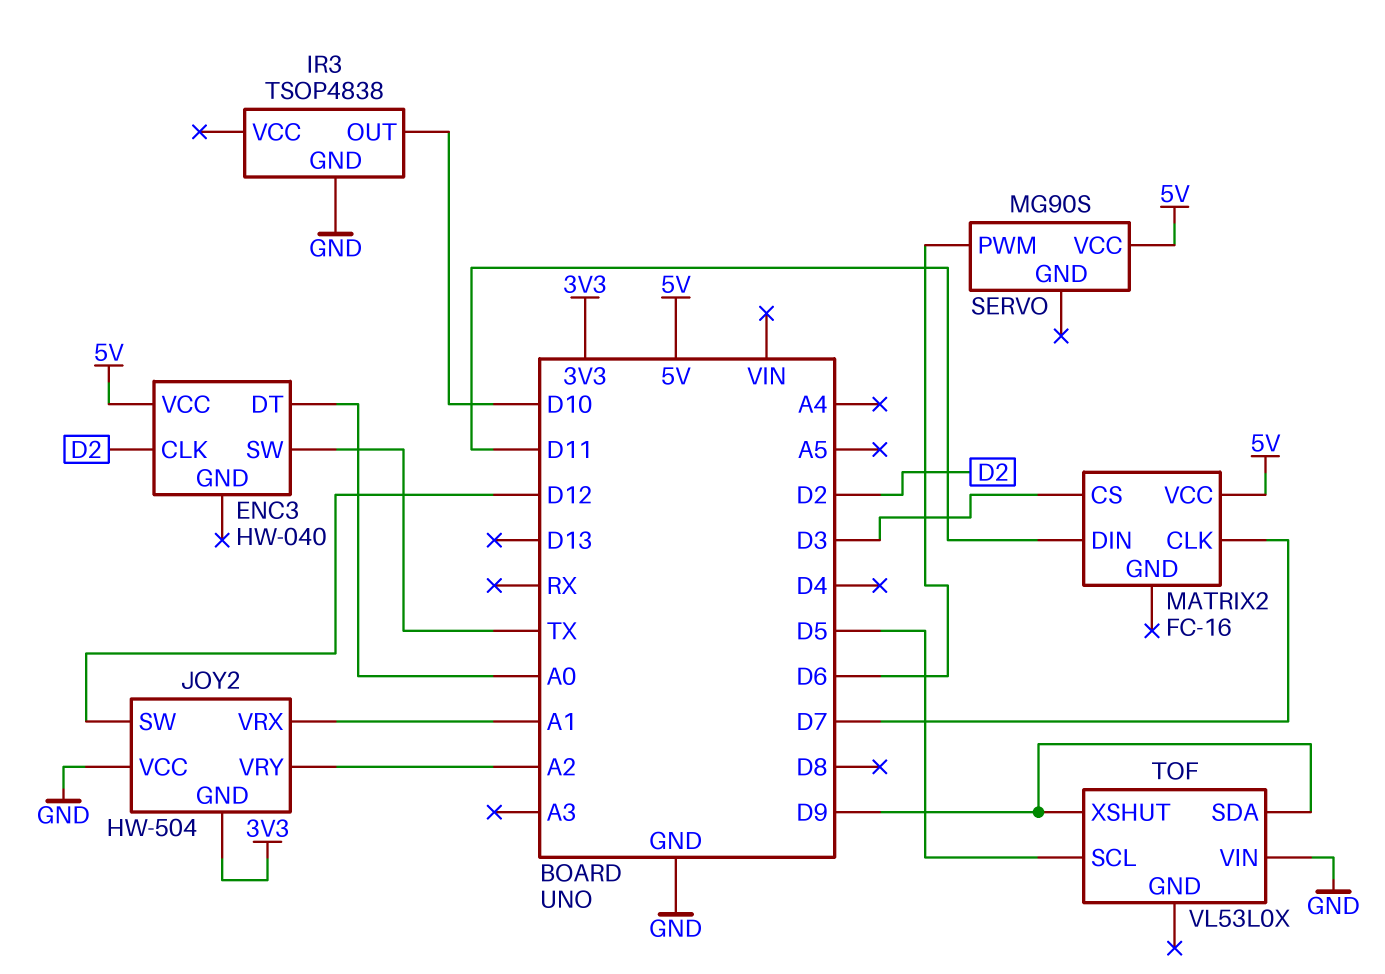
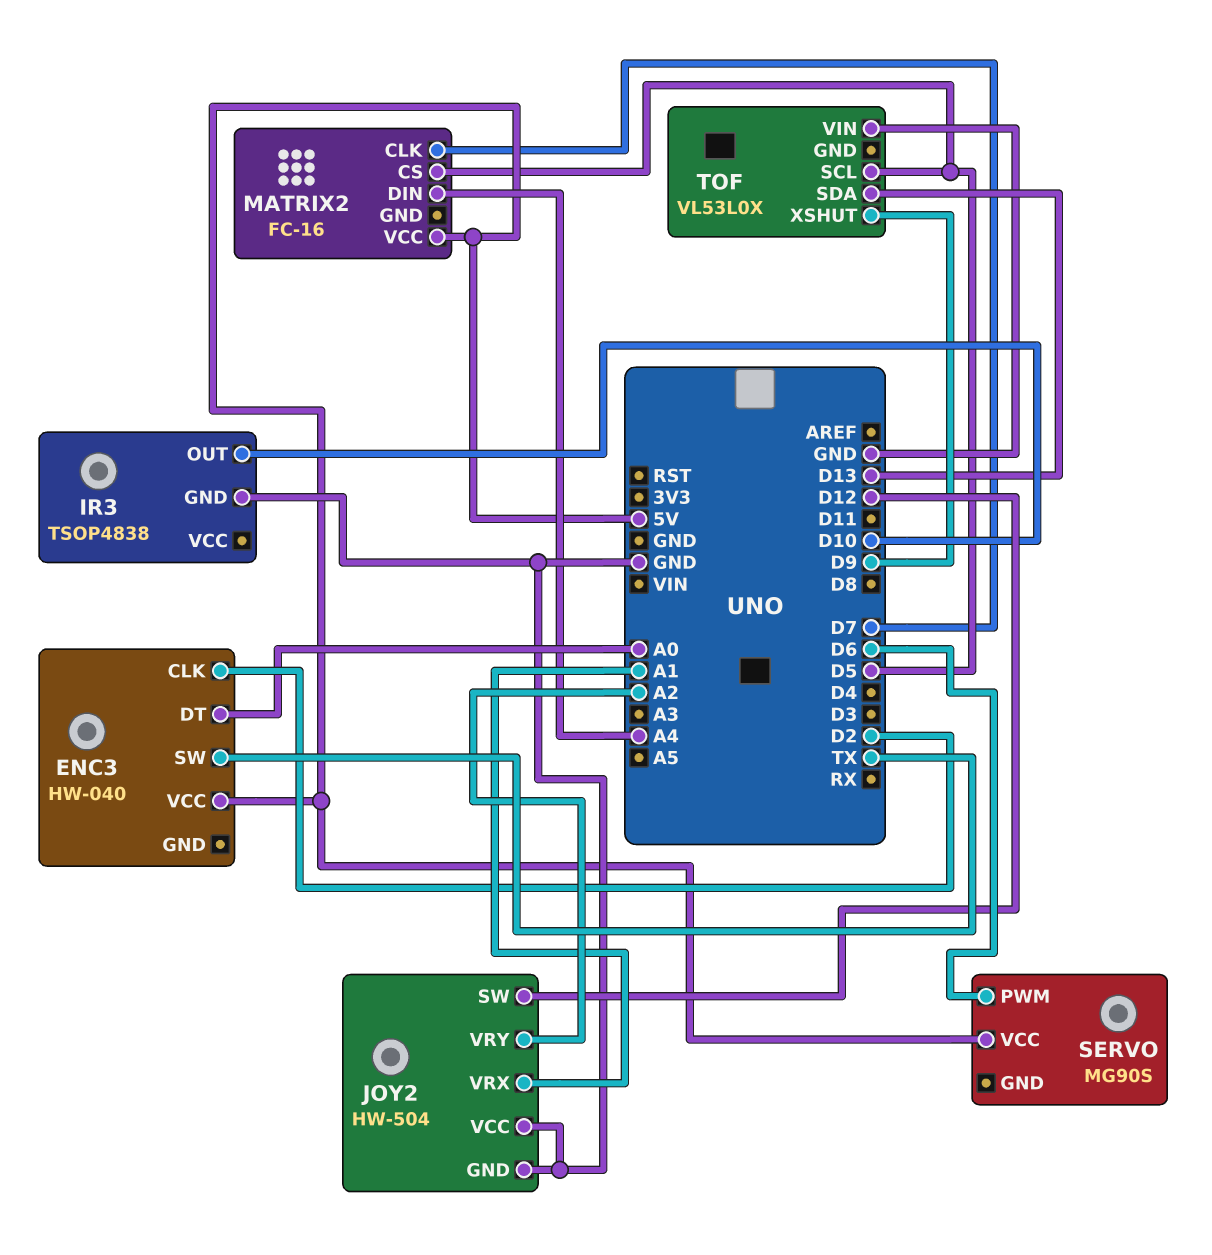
JOY2 pin GND: 3V3 -> GND
MATRIX2 pin CS: D3 -> D5
MATRIX2 pin DIN: D11 -> A4
TOF pin SDA: D9 -> D13

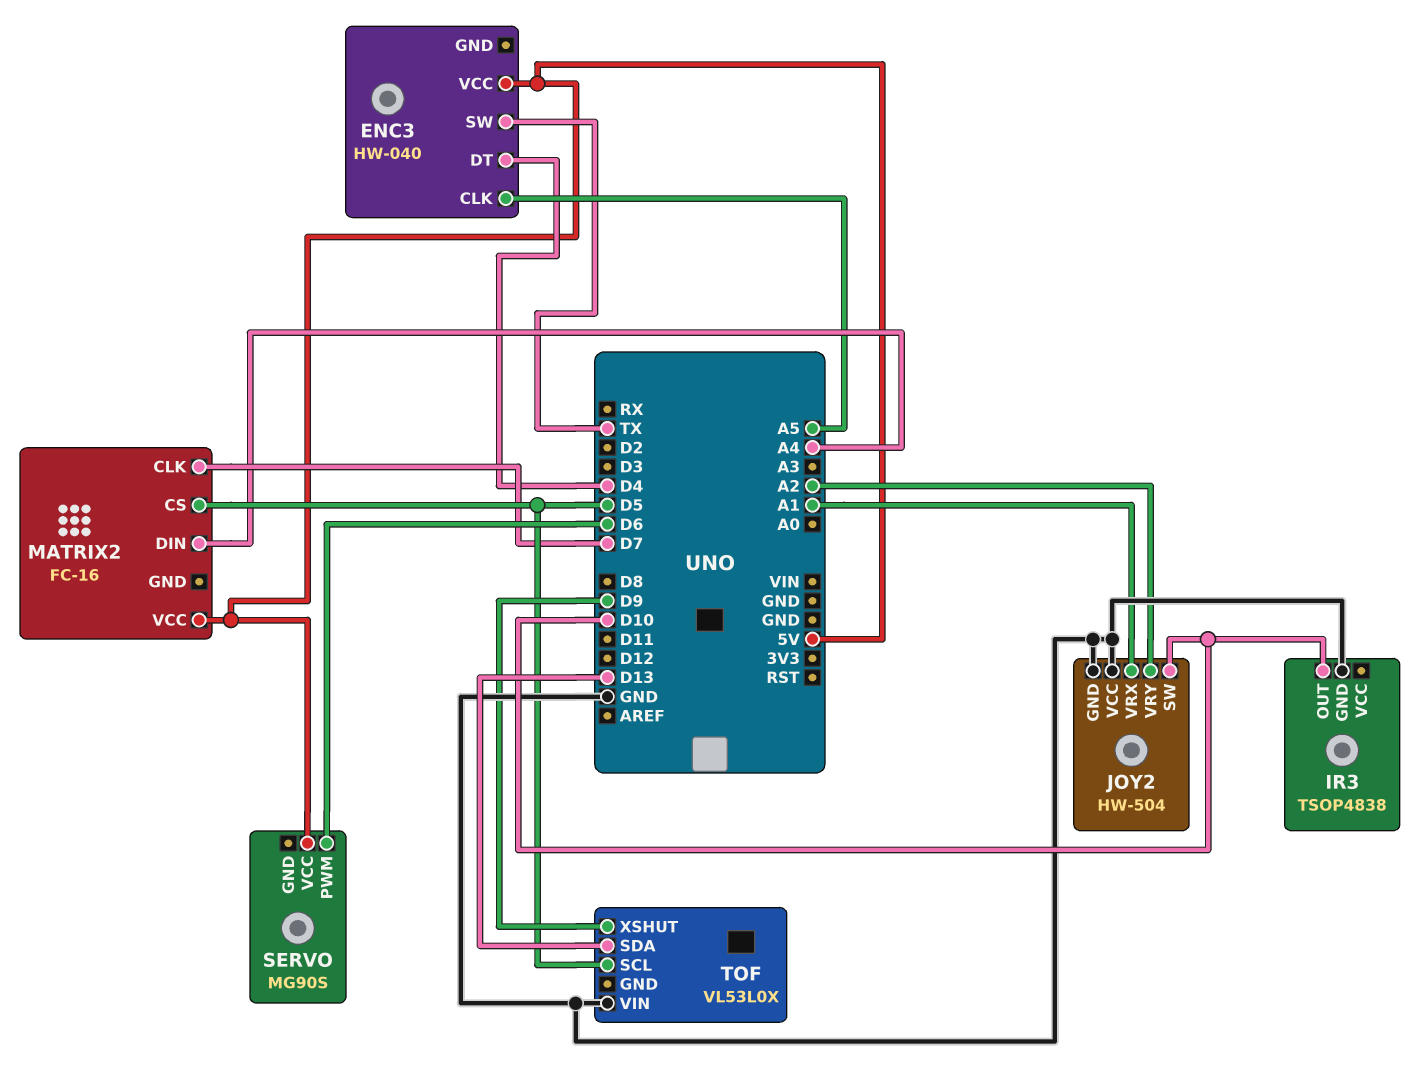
ENC3 pin CLK: D2 -> A5
ENC3 pin DT: A0 -> D4
JOY2 pin SW: D12 -> D10

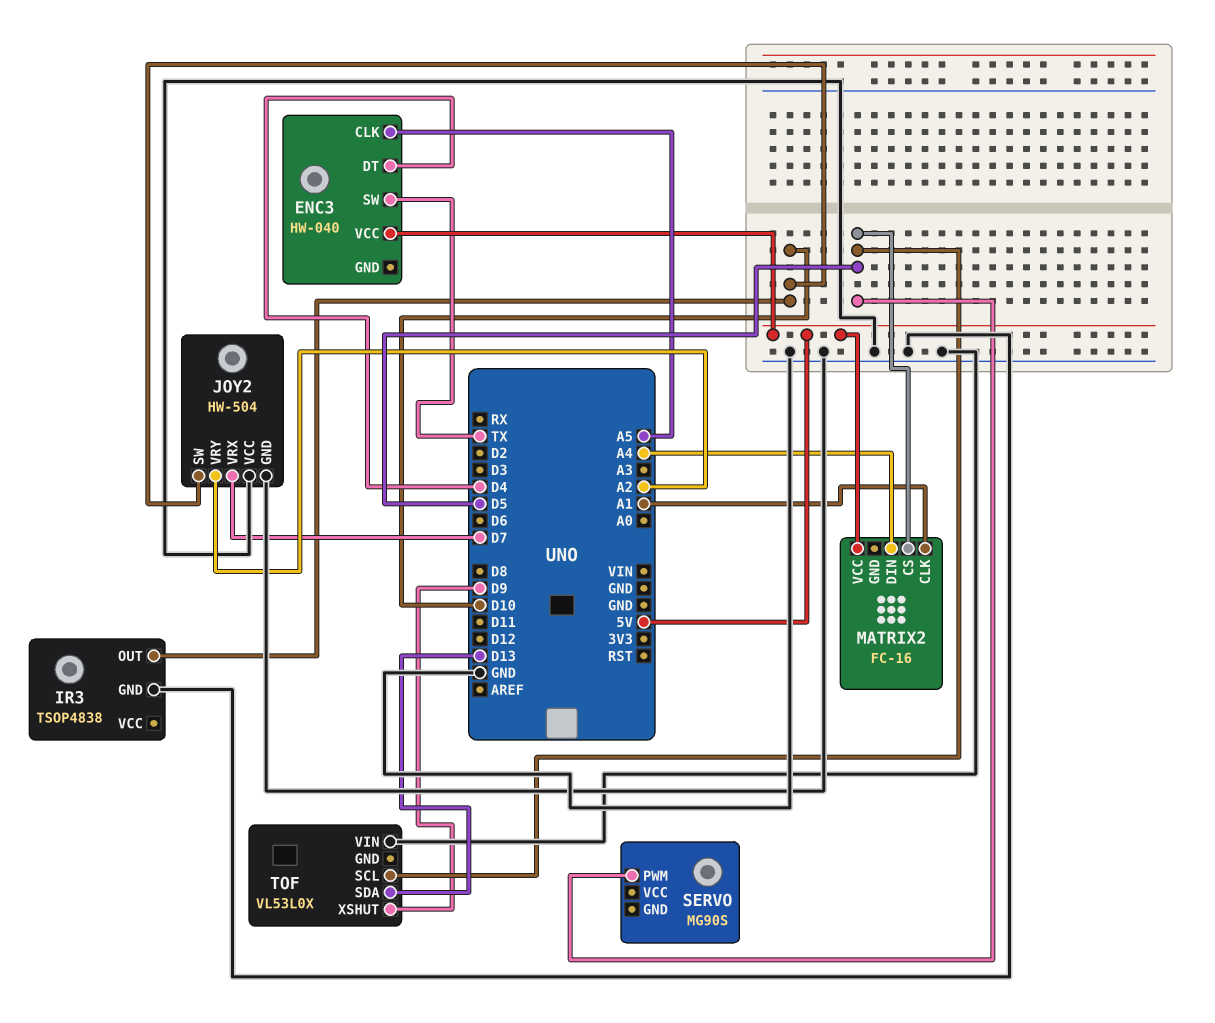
JOY2 pin VRX: A1 -> D7
MATRIX2 pin CLK: D7 -> A1
SERVO pin PWM: D6 -> D5
SERVO pin VCC: 5V -> none

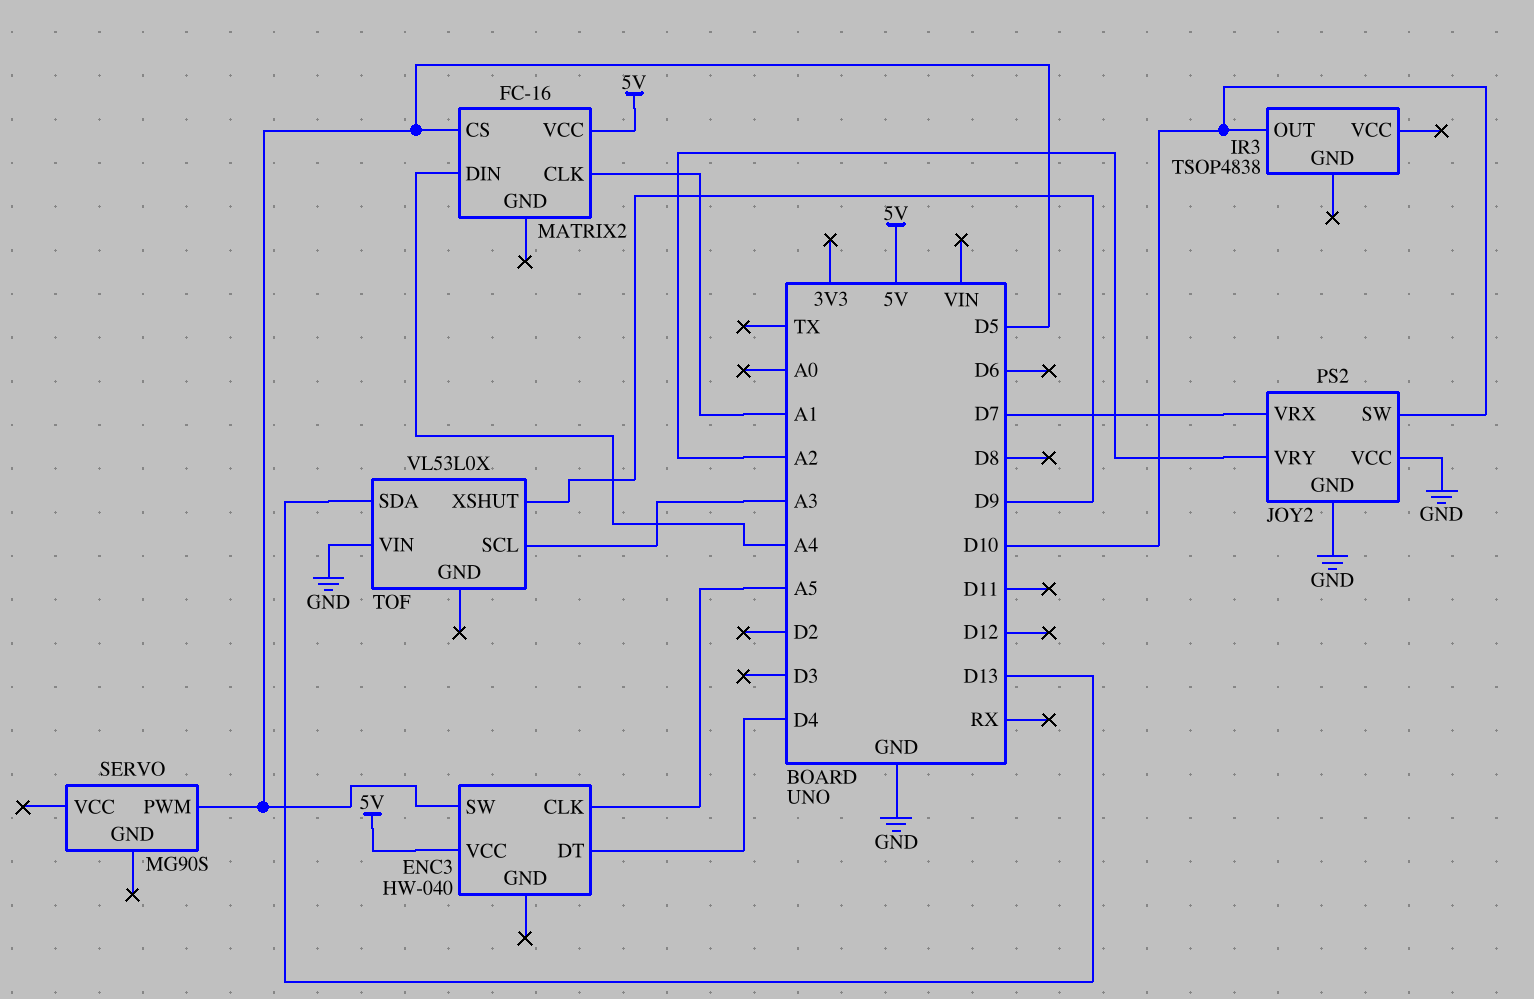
ENC3 pin SW: TX -> D5
IR3 pin GND: GND -> none
JOY2: HW-504 -> PS2
TOF pin SCL: D5 -> A3

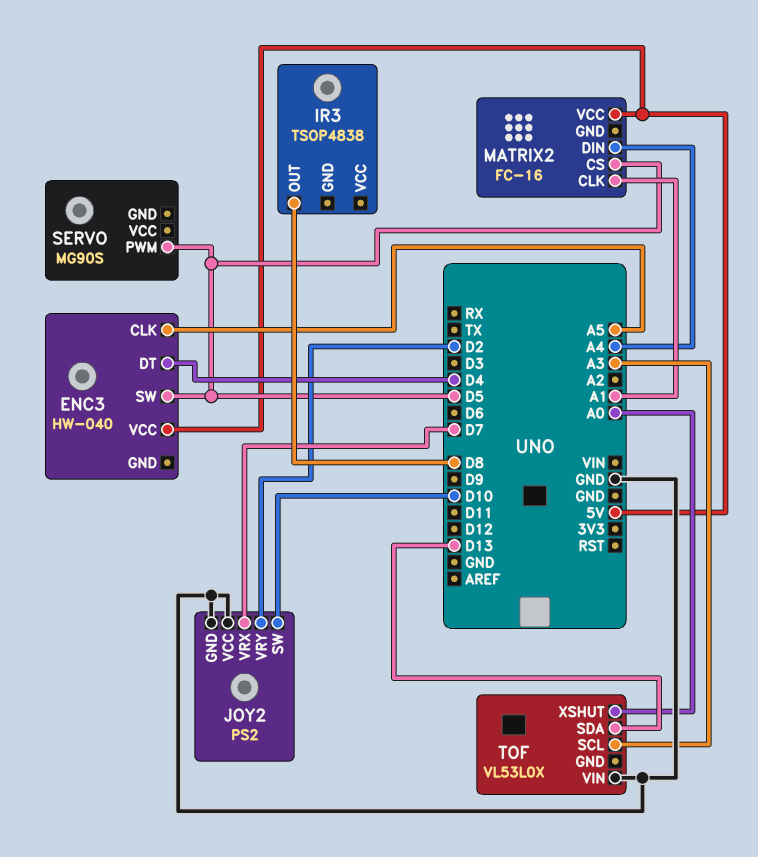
IR3 pin OUT: D10 -> D8
JOY2 pin VRY: A2 -> D2
TOF pin XSHUT: D9 -> A0

